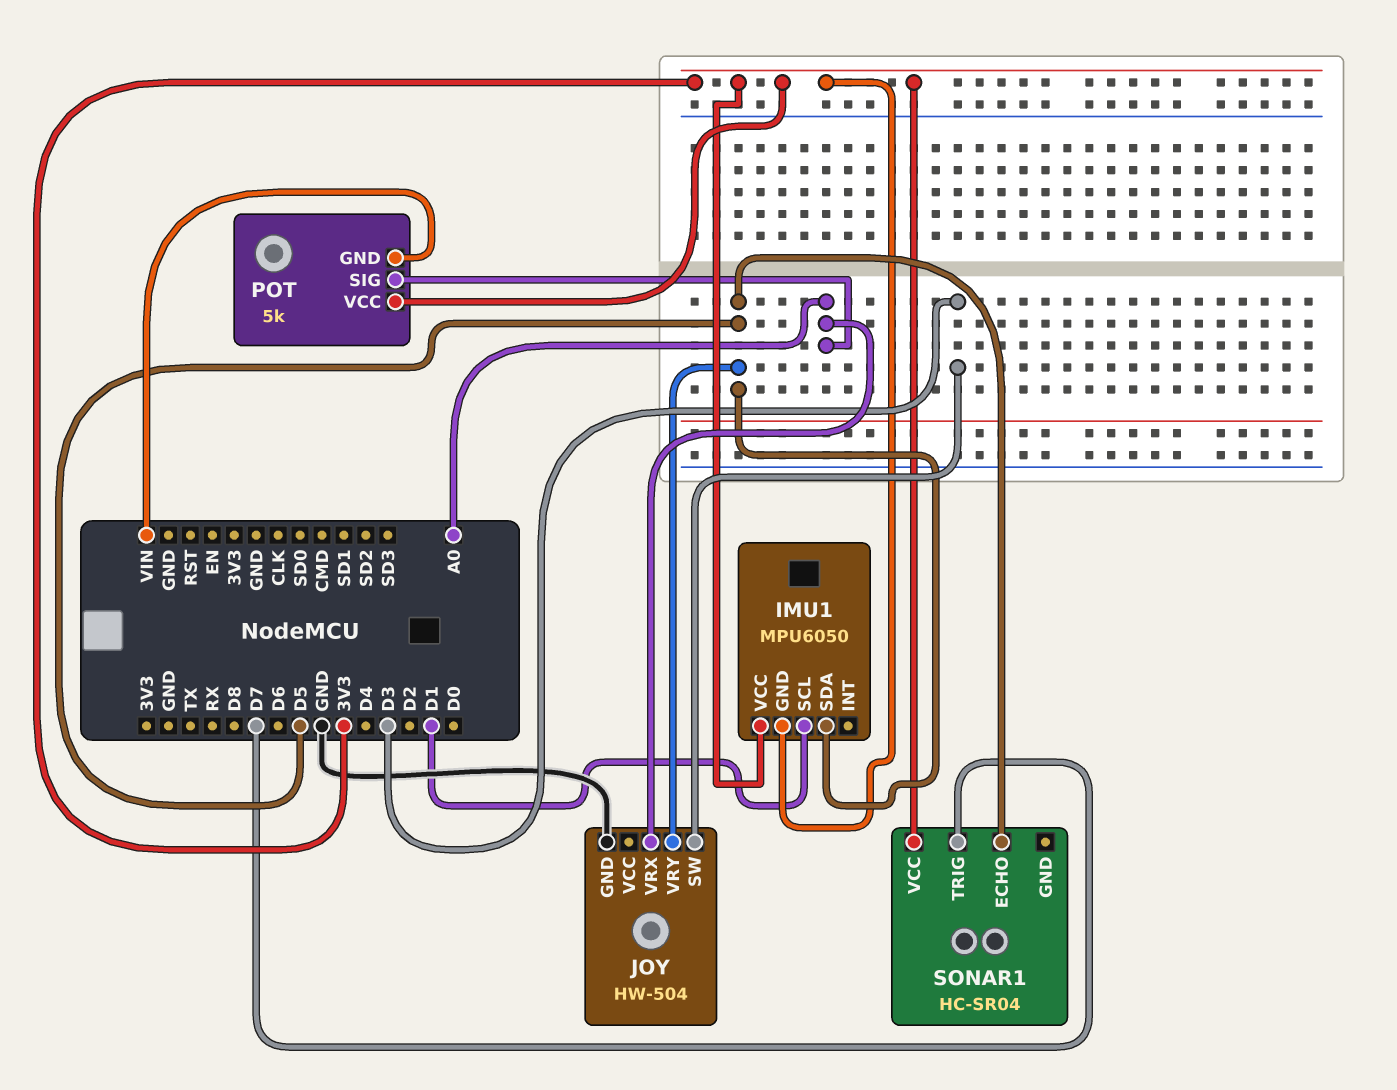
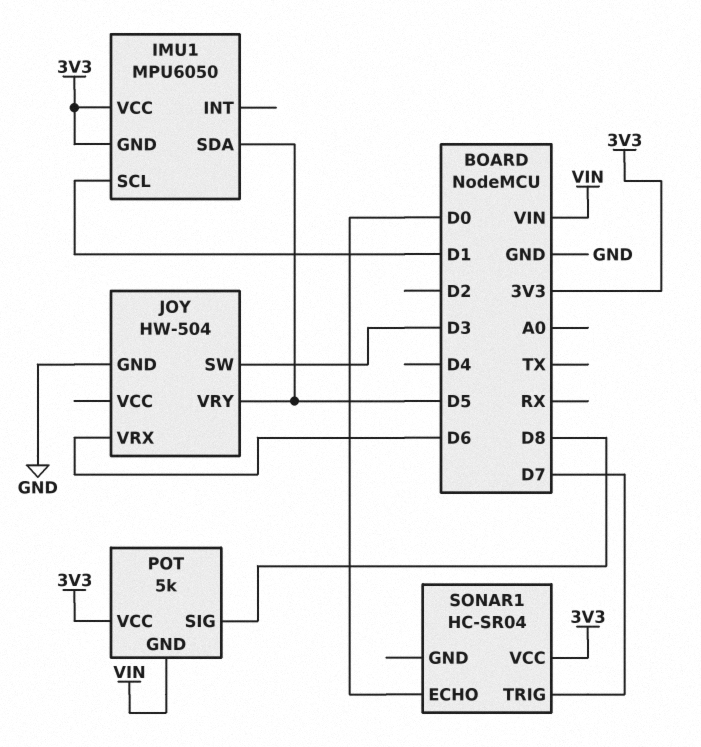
JOY pin VRX: A0 -> D6
POT pin SIG: A0 -> D8
SONAR1 pin ECHO: D5 -> D0

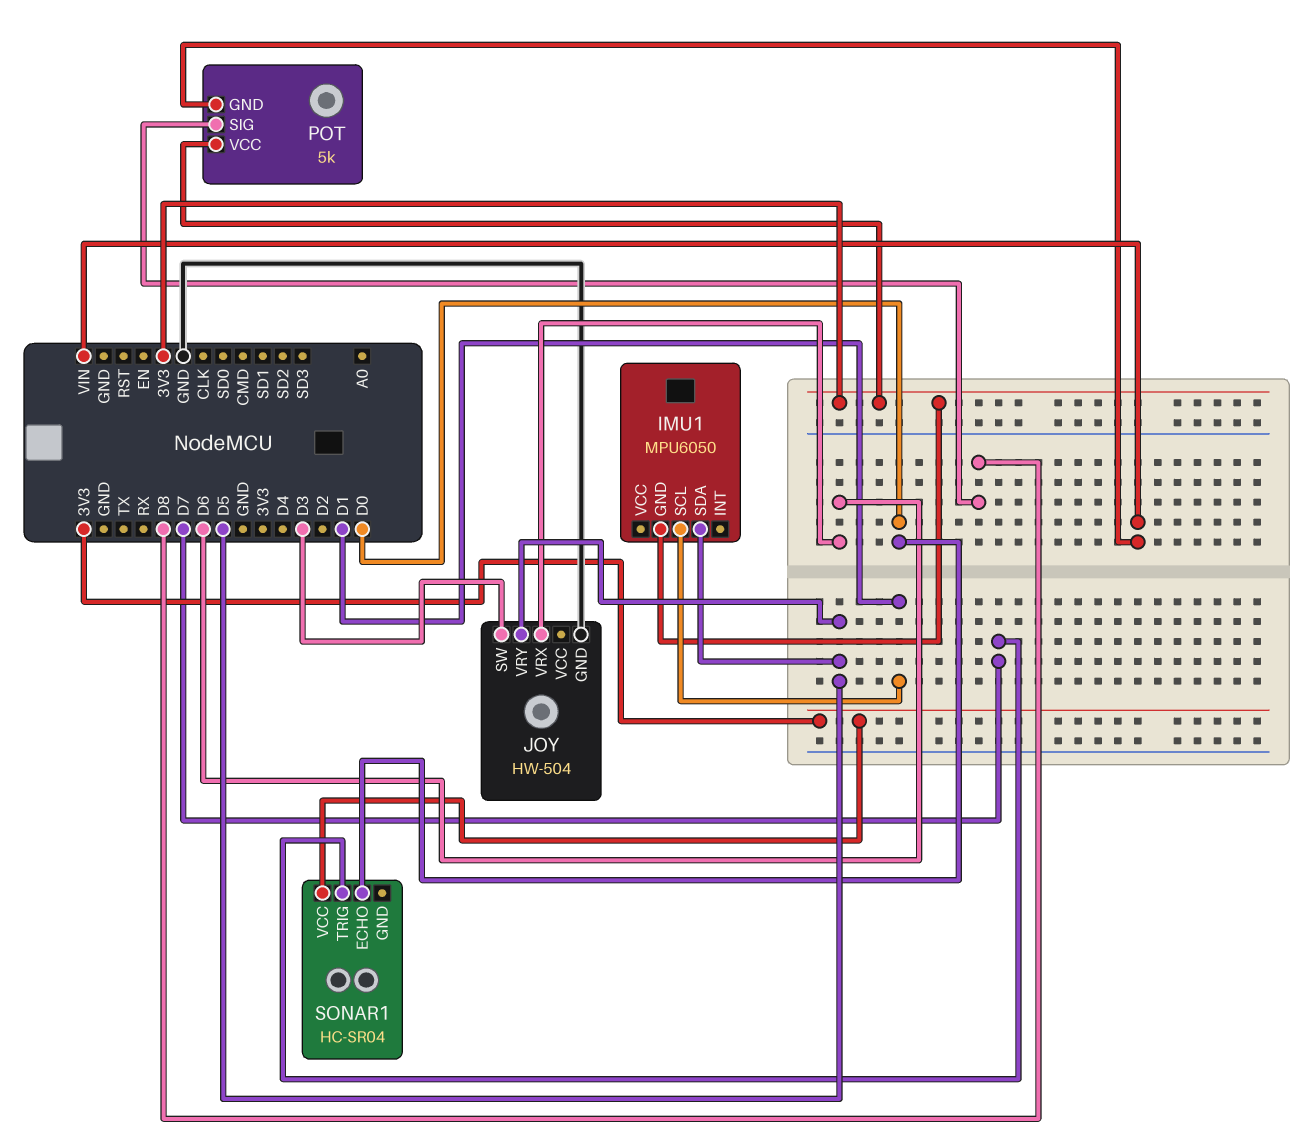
IMU1 pin VCC: 3V3 -> none

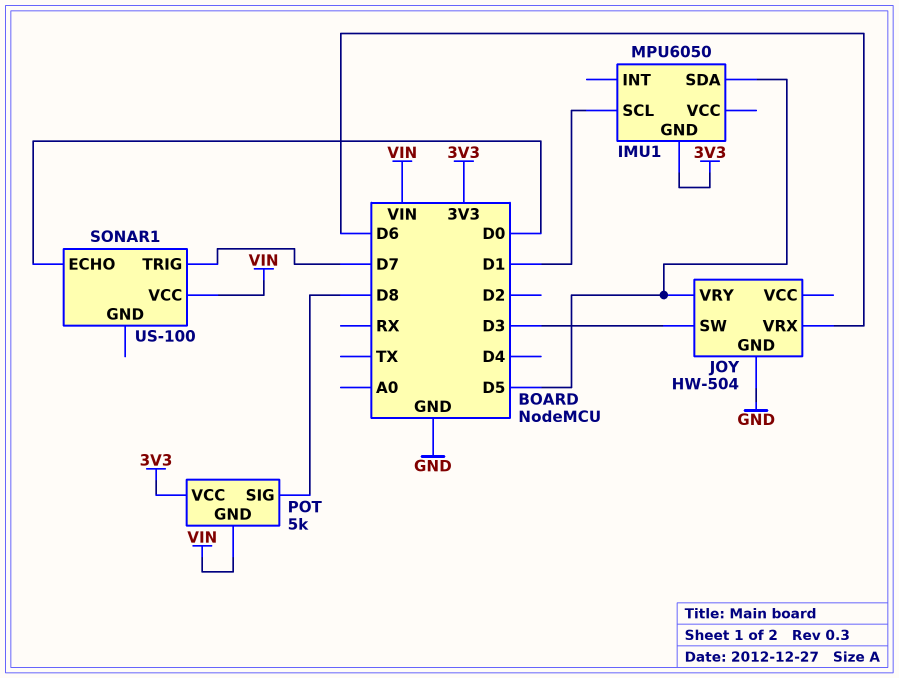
SONAR1: HC-SR04 -> US-100
SONAR1 pin VCC: 3V3 -> VIN

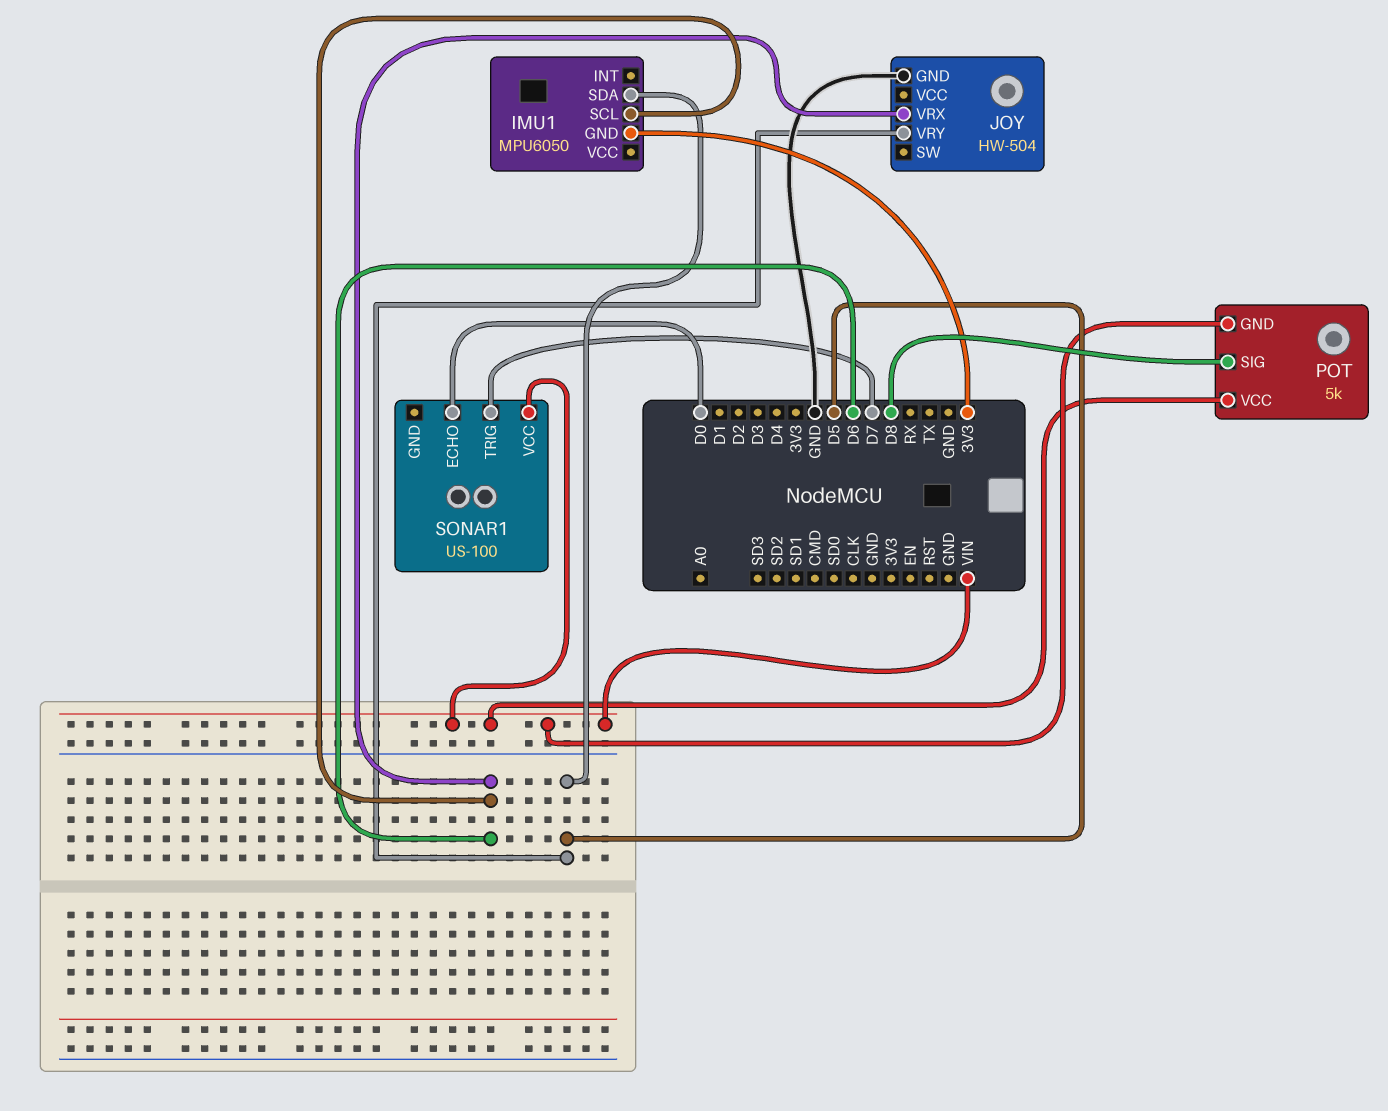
IMU1 pin SCL: D1 -> D6
JOY pin SW: D3 -> none
POT pin VCC: 3V3 -> VIN

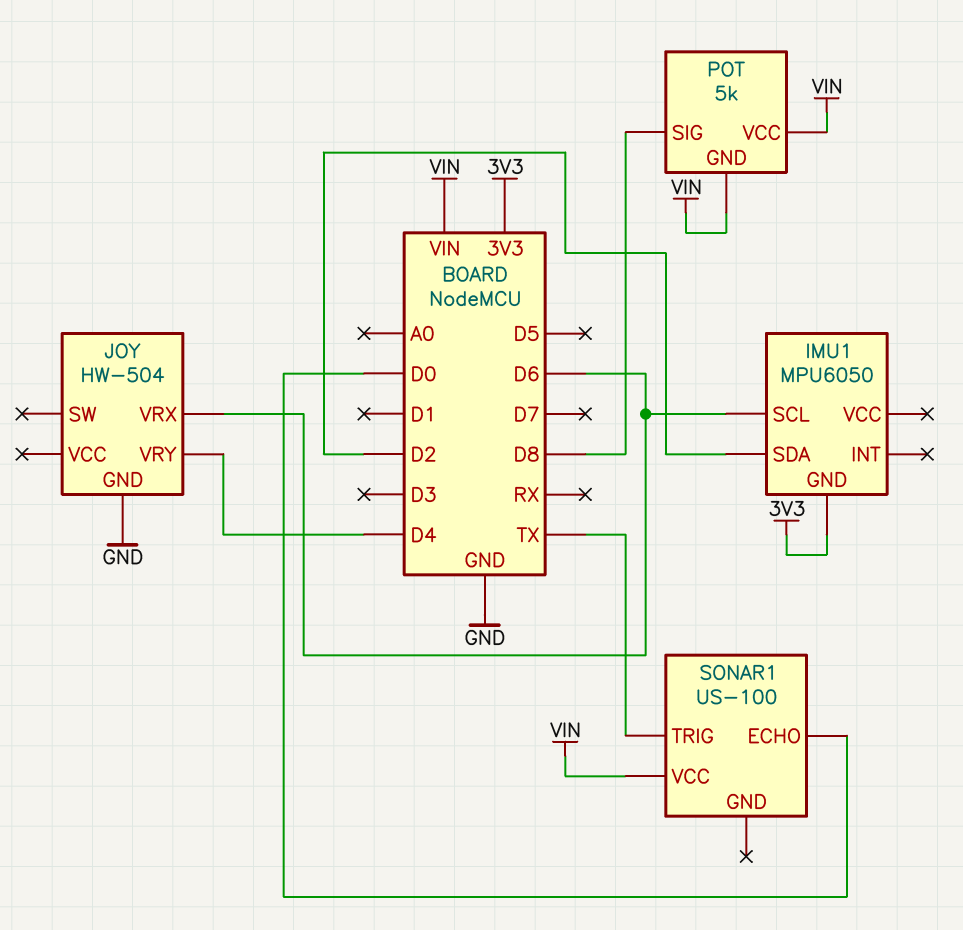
IMU1 pin SDA: D5 -> D2
JOY pin VRY: D5 -> D4
SONAR1 pin TRIG: D7 -> TX

